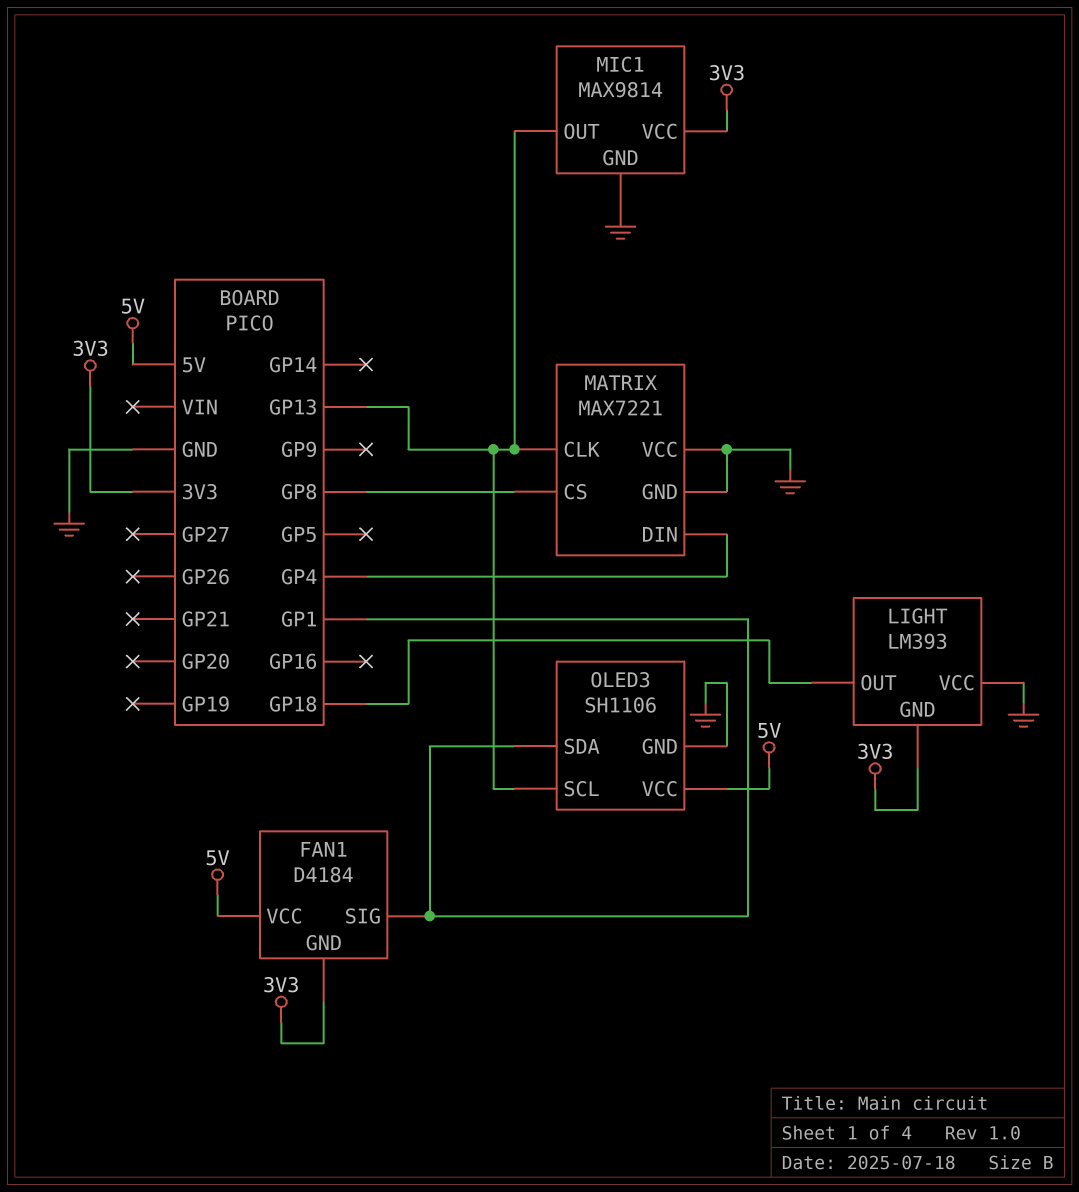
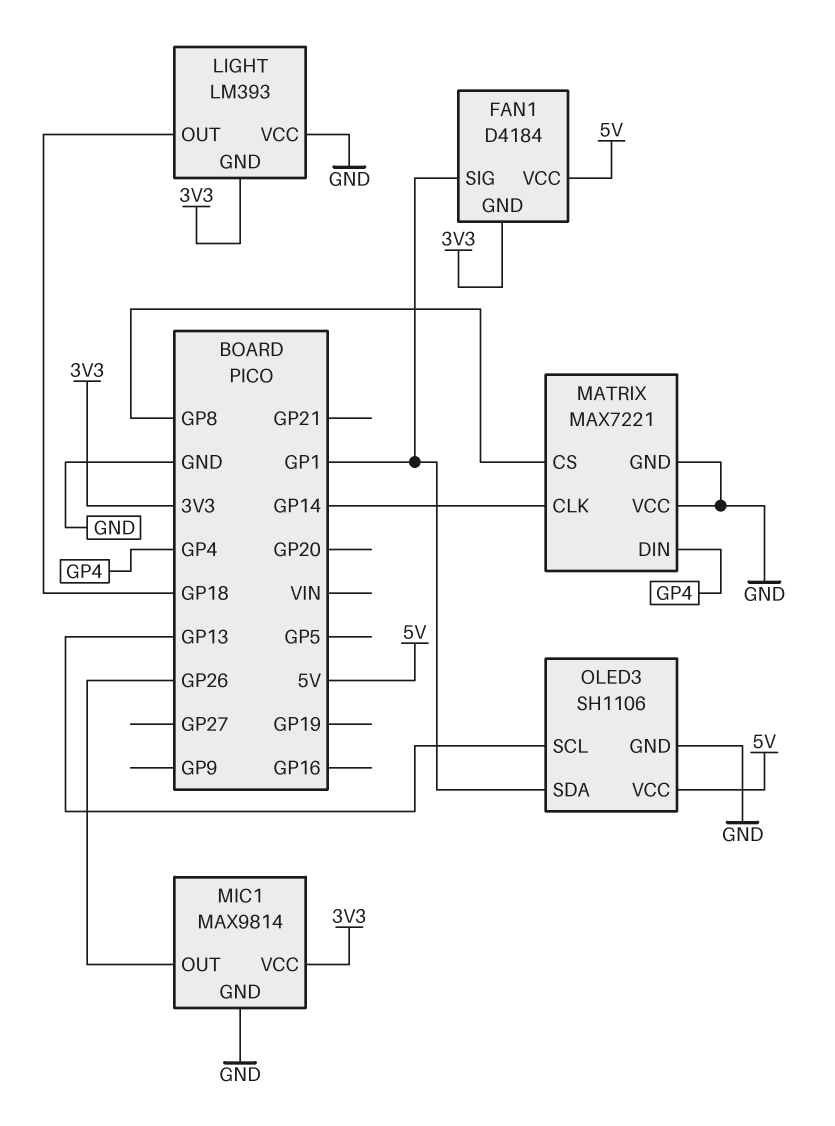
MATRIX pin CLK: GP13 -> GP14
MIC1 pin OUT: GP13 -> GP26

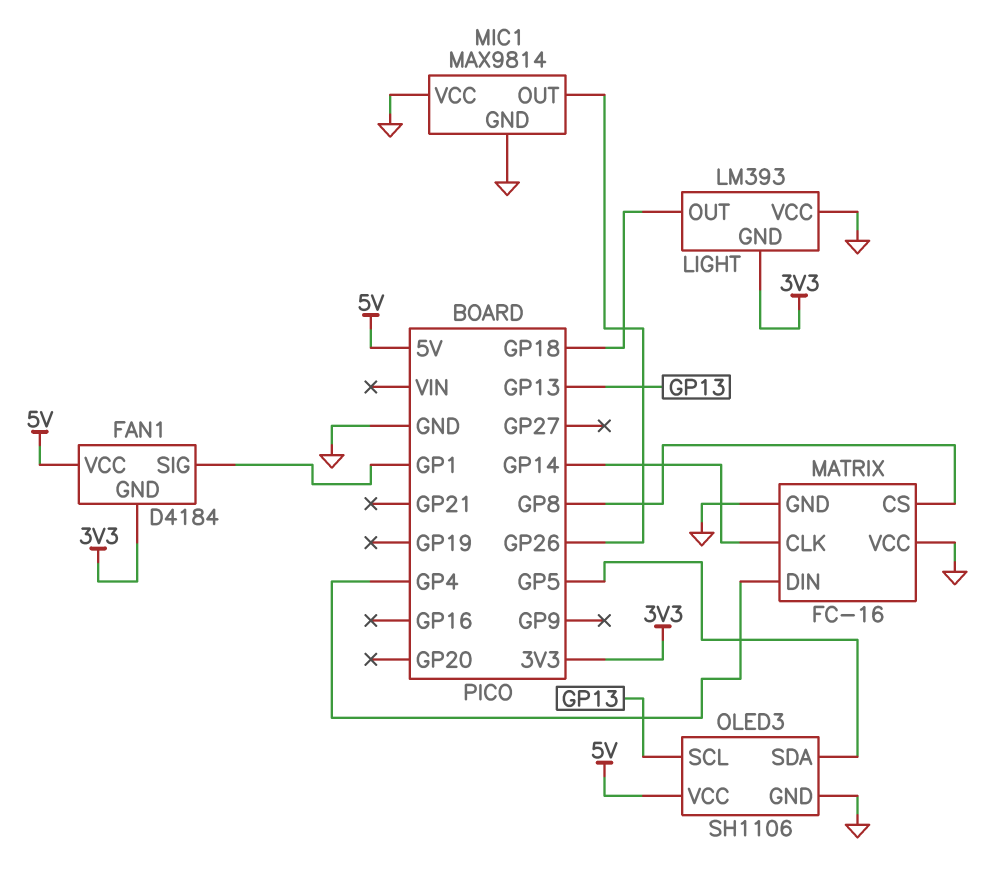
MATRIX: MAX7221 -> FC-16
MIC1 pin VCC: 3V3 -> GND
OLED3 pin SDA: GP1 -> GP5

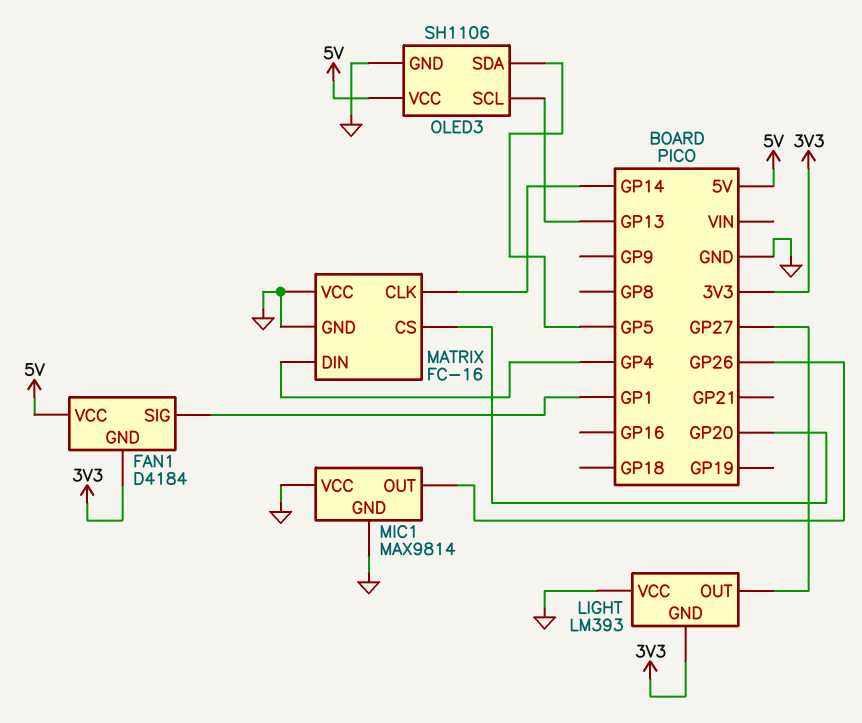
LIGHT pin OUT: GP18 -> GP27
MATRIX pin CS: GP8 -> GP20

